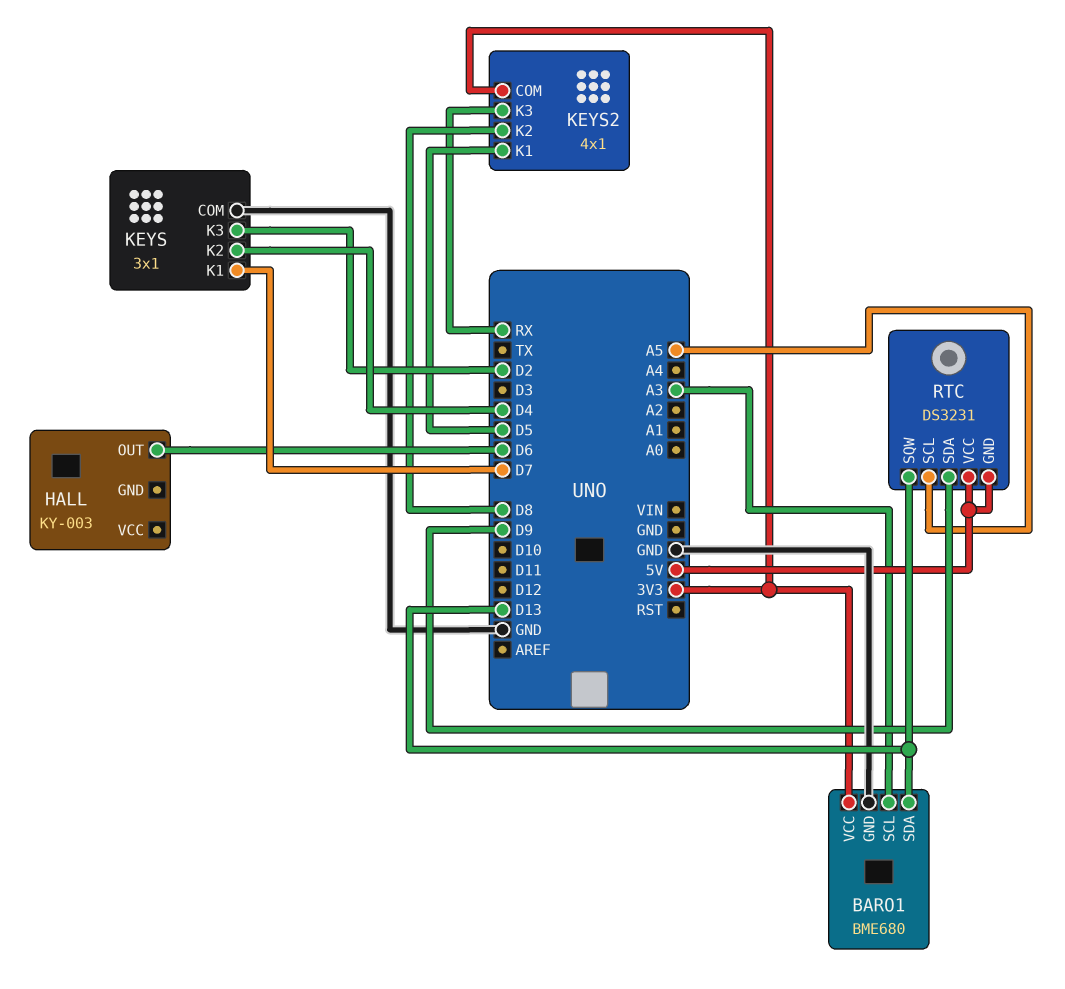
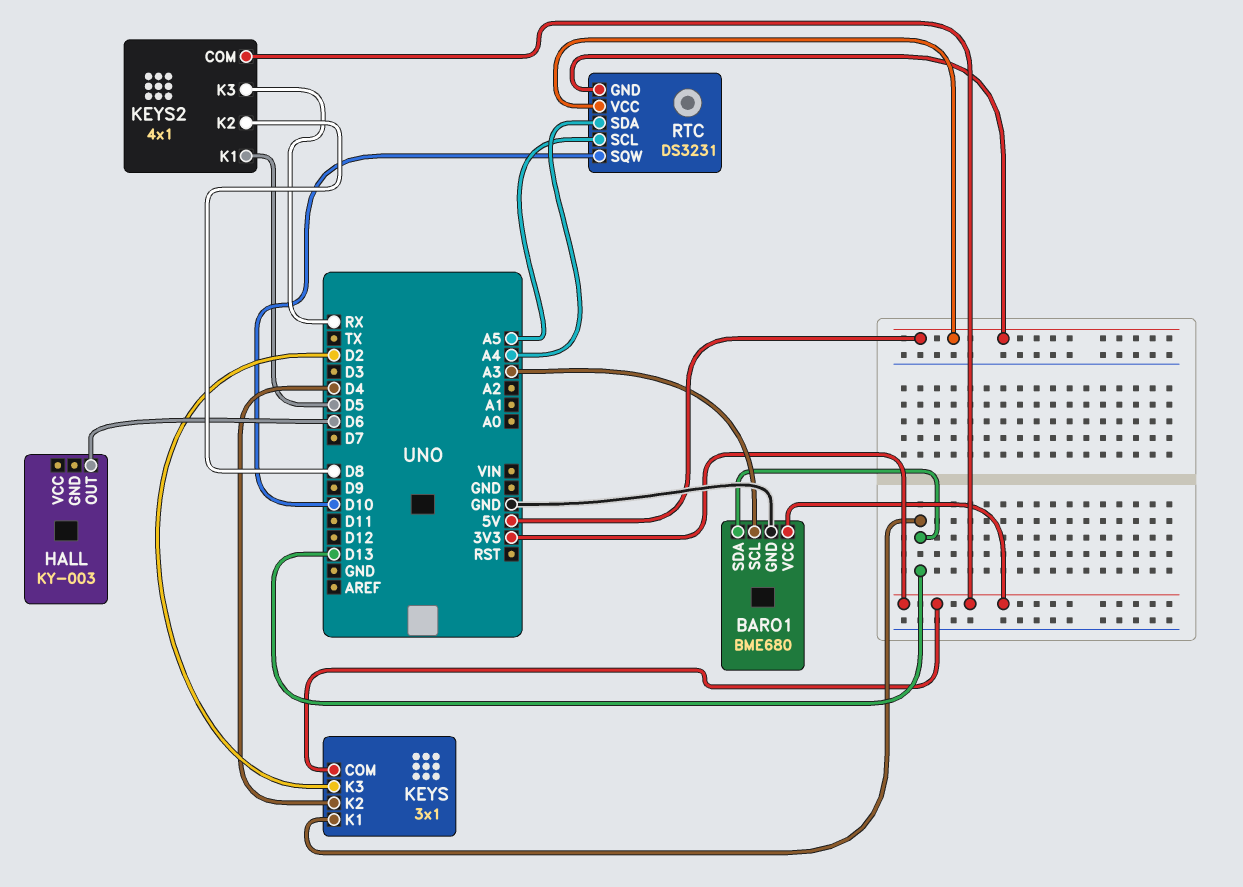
KEYS pin COM: GND -> 3V3
KEYS pin K1: D7 -> D13
RTC pin SDA: D9 -> A4
RTC pin SQW: D13 -> D10

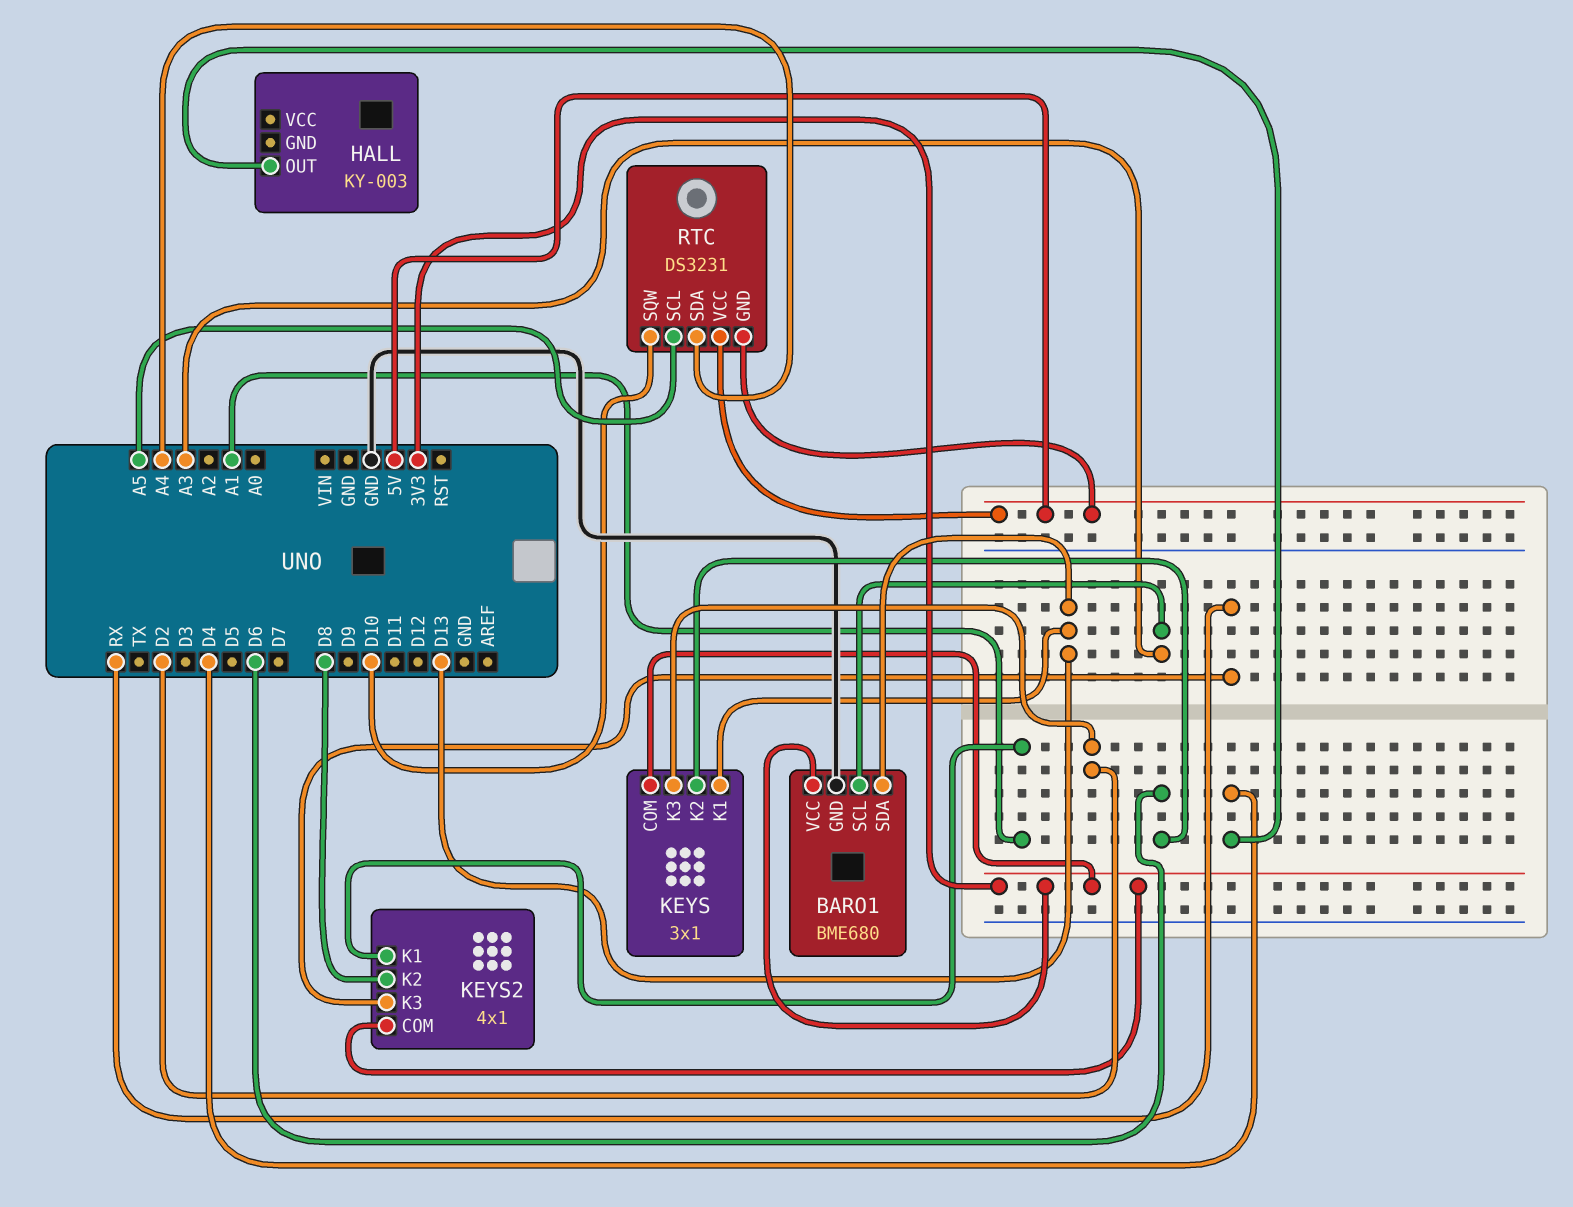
HALL pin OUT: D6 -> D4
KEYS pin K2: D4 -> D6
KEYS2 pin K1: D5 -> A1

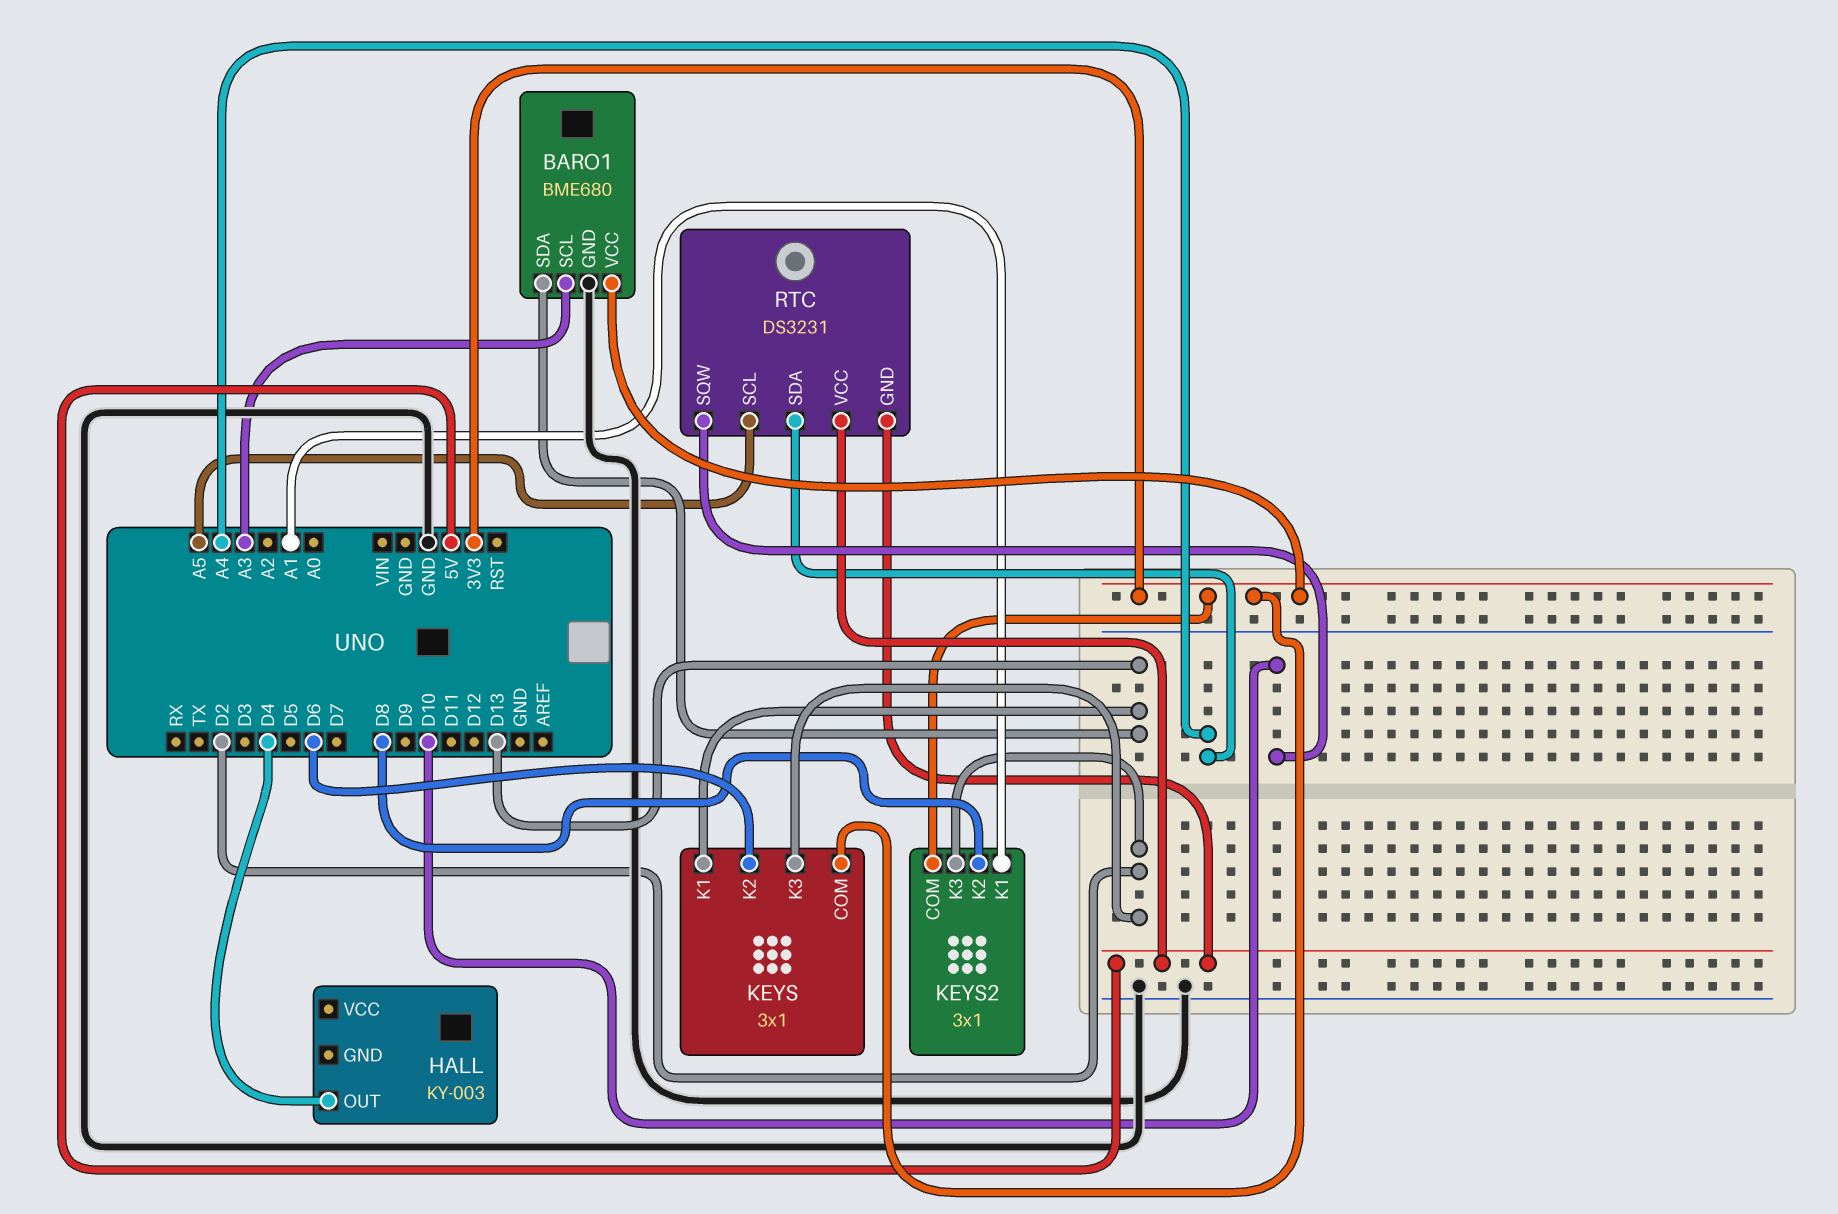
KEYS2: 4x1 -> 3x1
KEYS2 pin K3: RX -> D2

